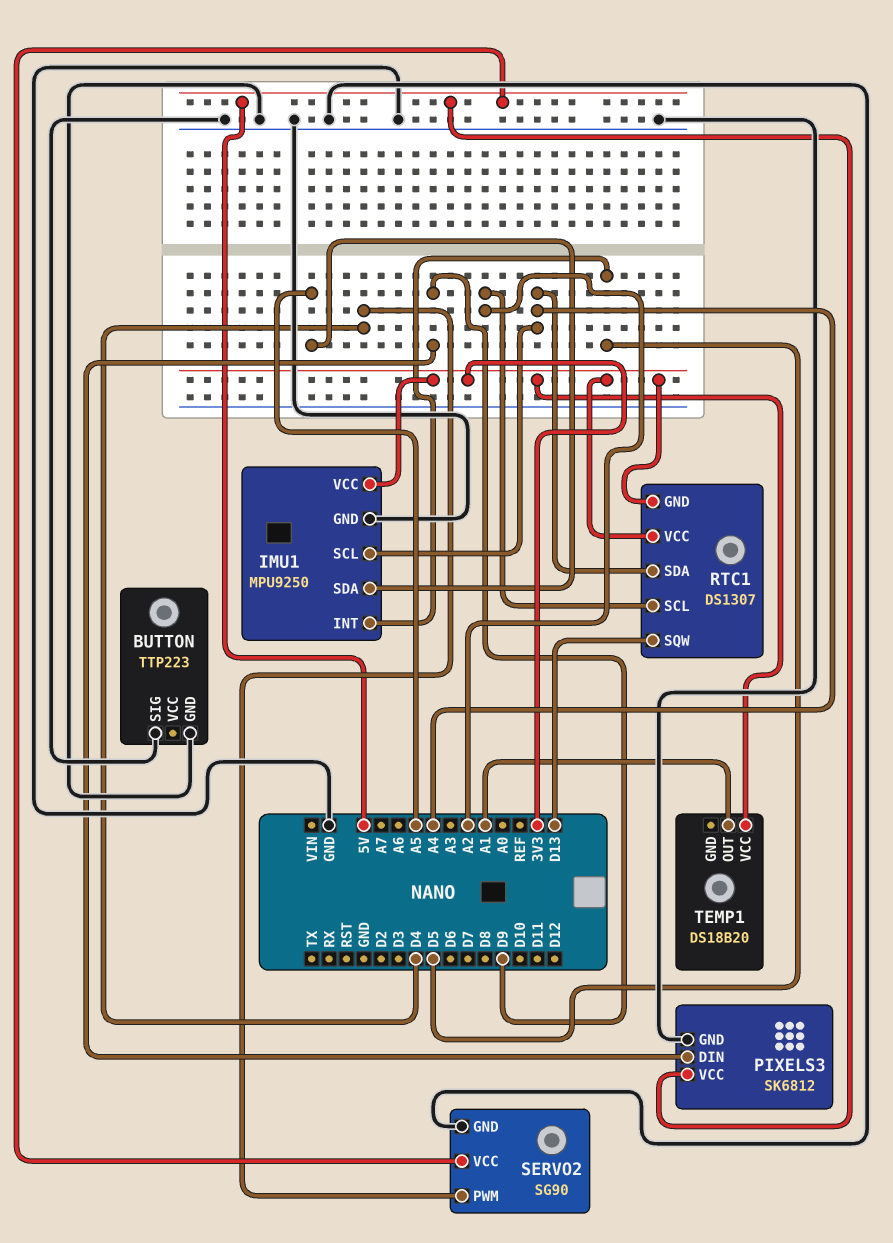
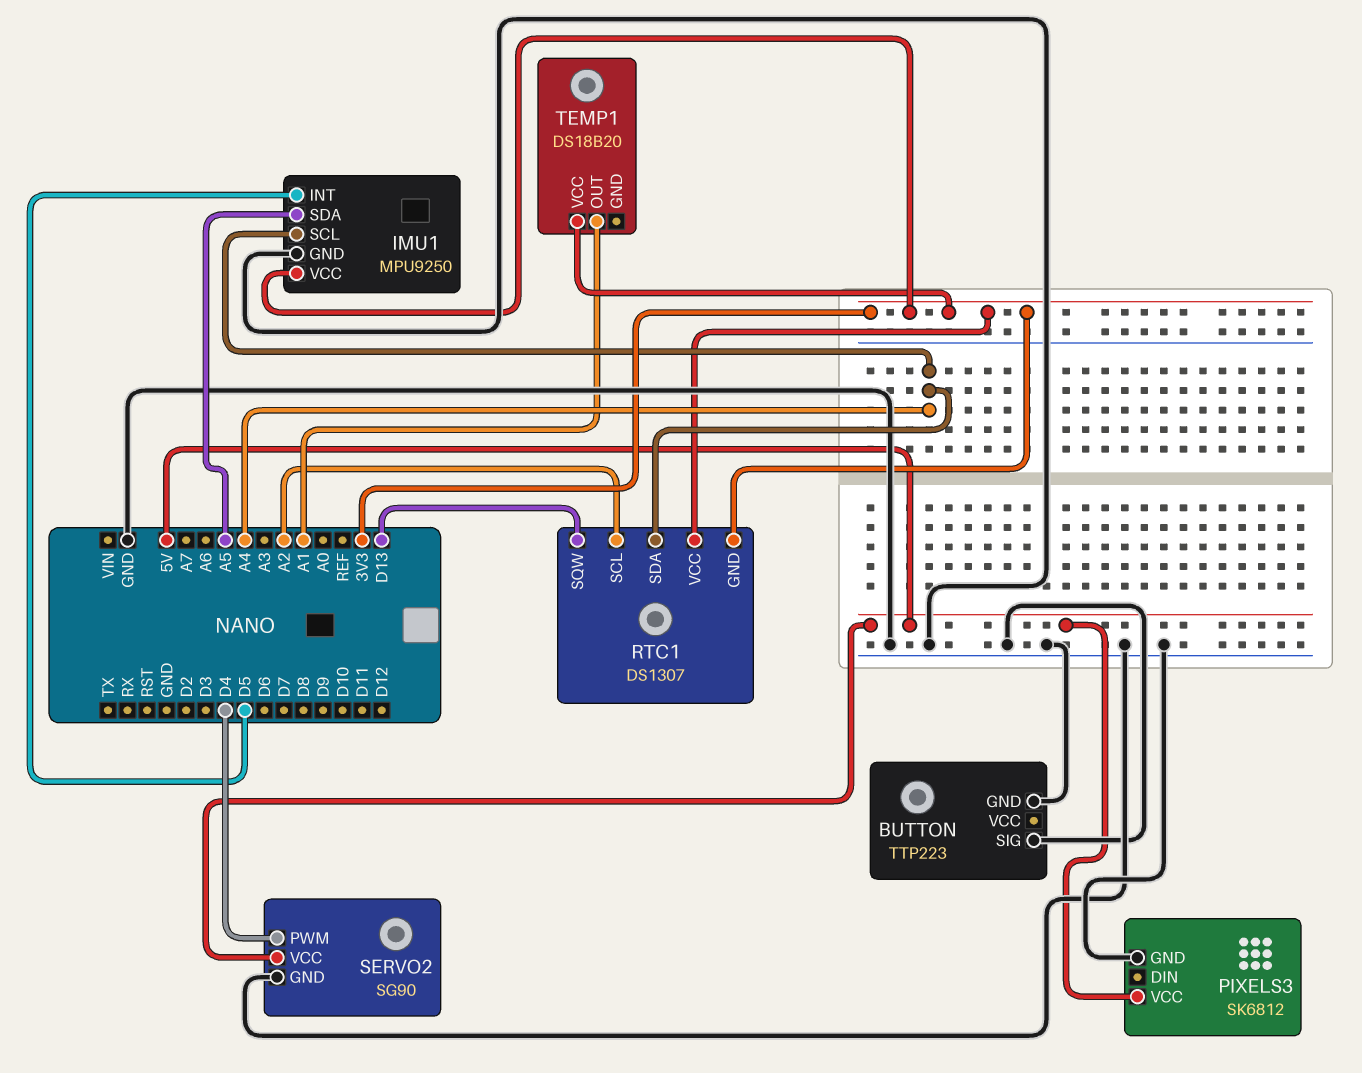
PIXELS3 pin DIN: D9 -> none

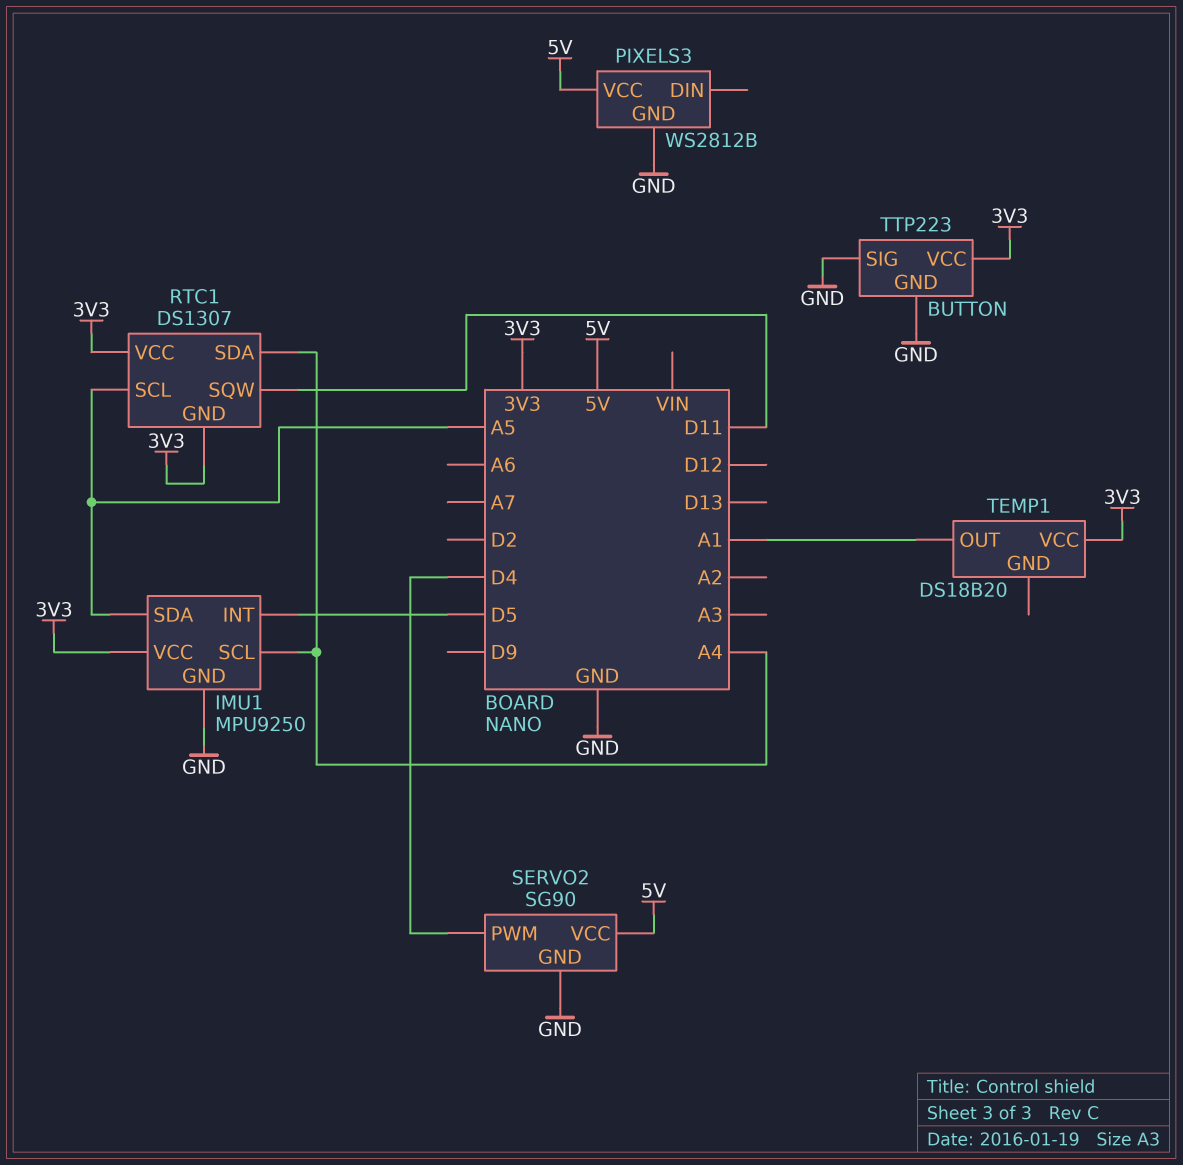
BUTTON pin VCC: none -> 3V3
PIXELS3: SK6812 -> WS2812B
RTC1 pin SCL: A2 -> A5
RTC1 pin SQW: D13 -> D11

